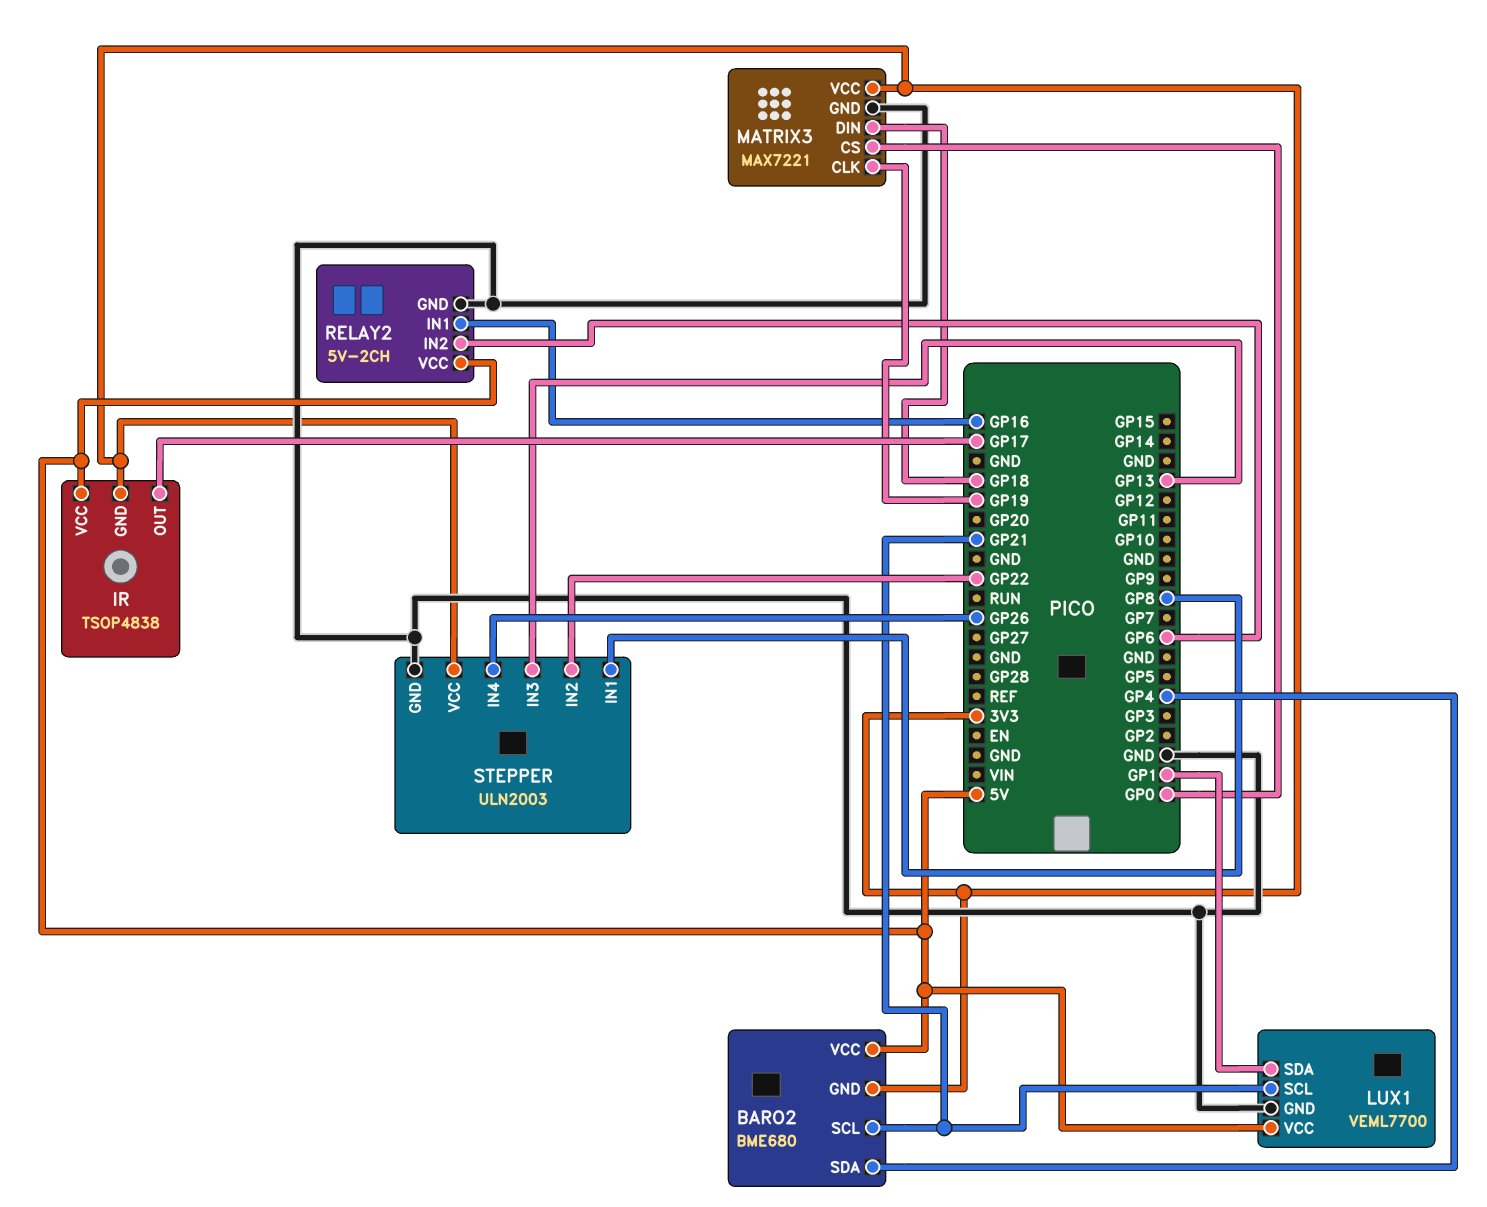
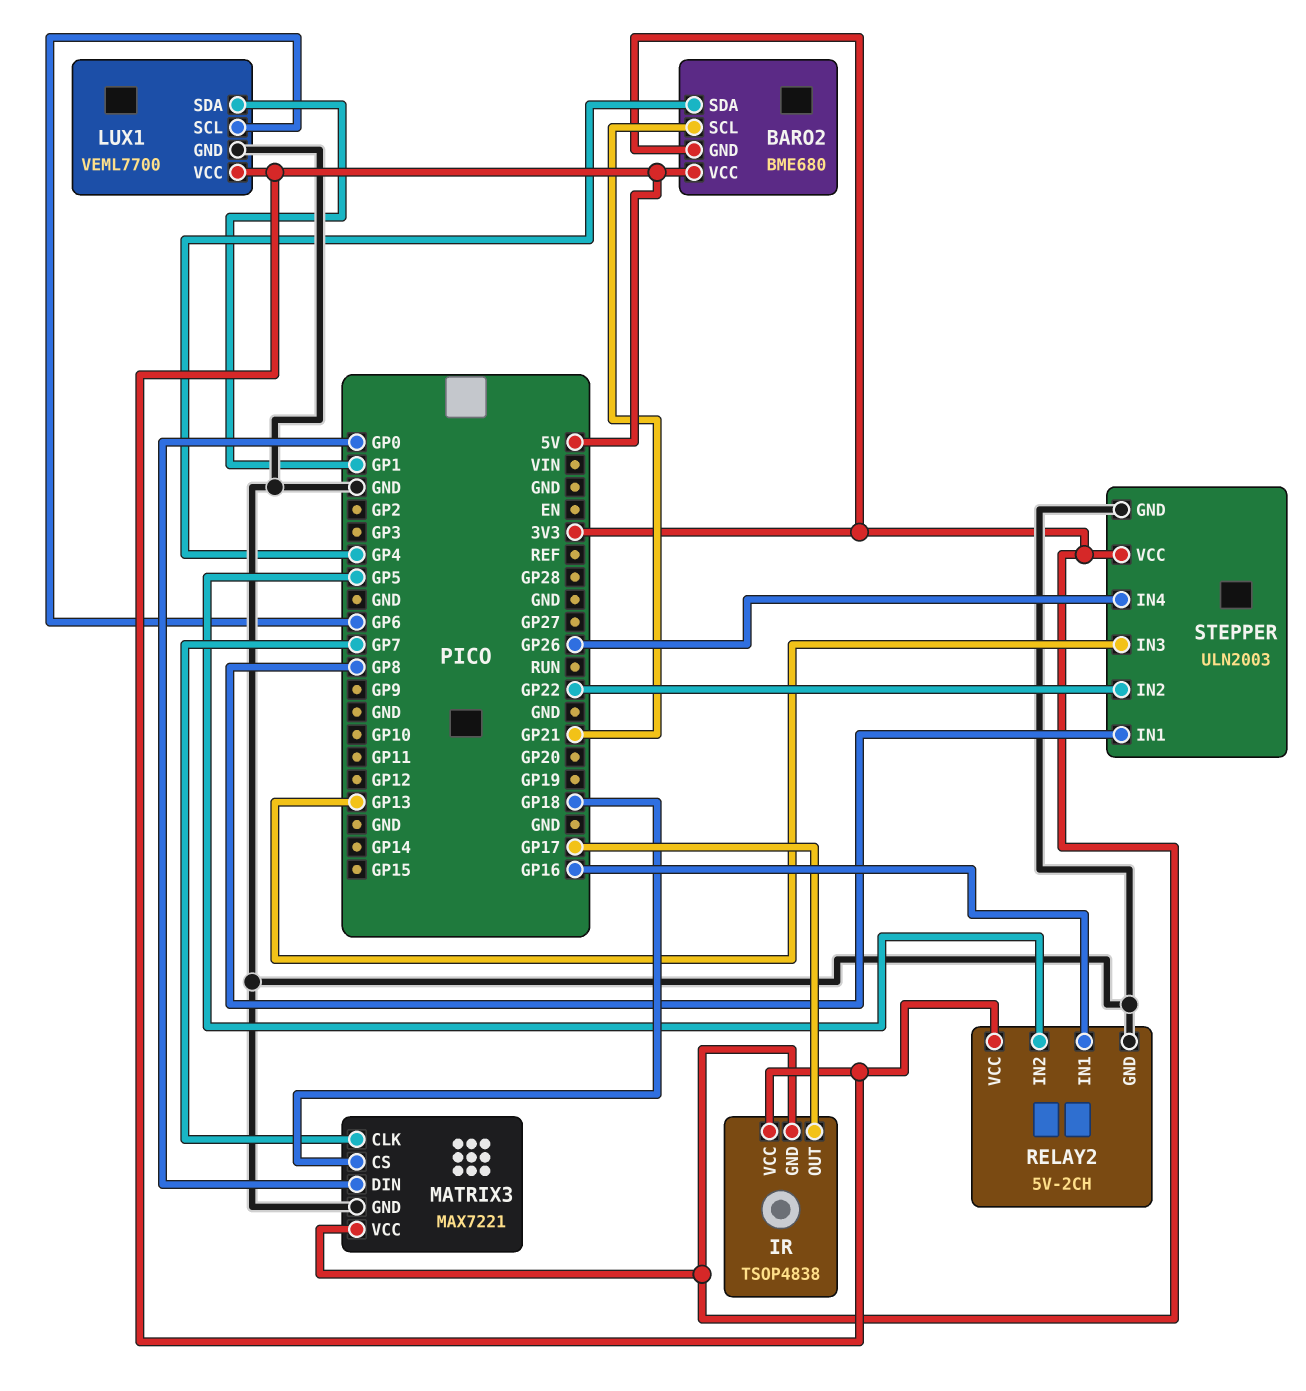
LUX1 pin SCL: GP21 -> GP6
MATRIX3 pin CLK: GP19 -> GP7
MATRIX3 pin CS: GP0 -> GP18
MATRIX3 pin DIN: GP18 -> GP0
RELAY2 pin IN2: GP6 -> GP5

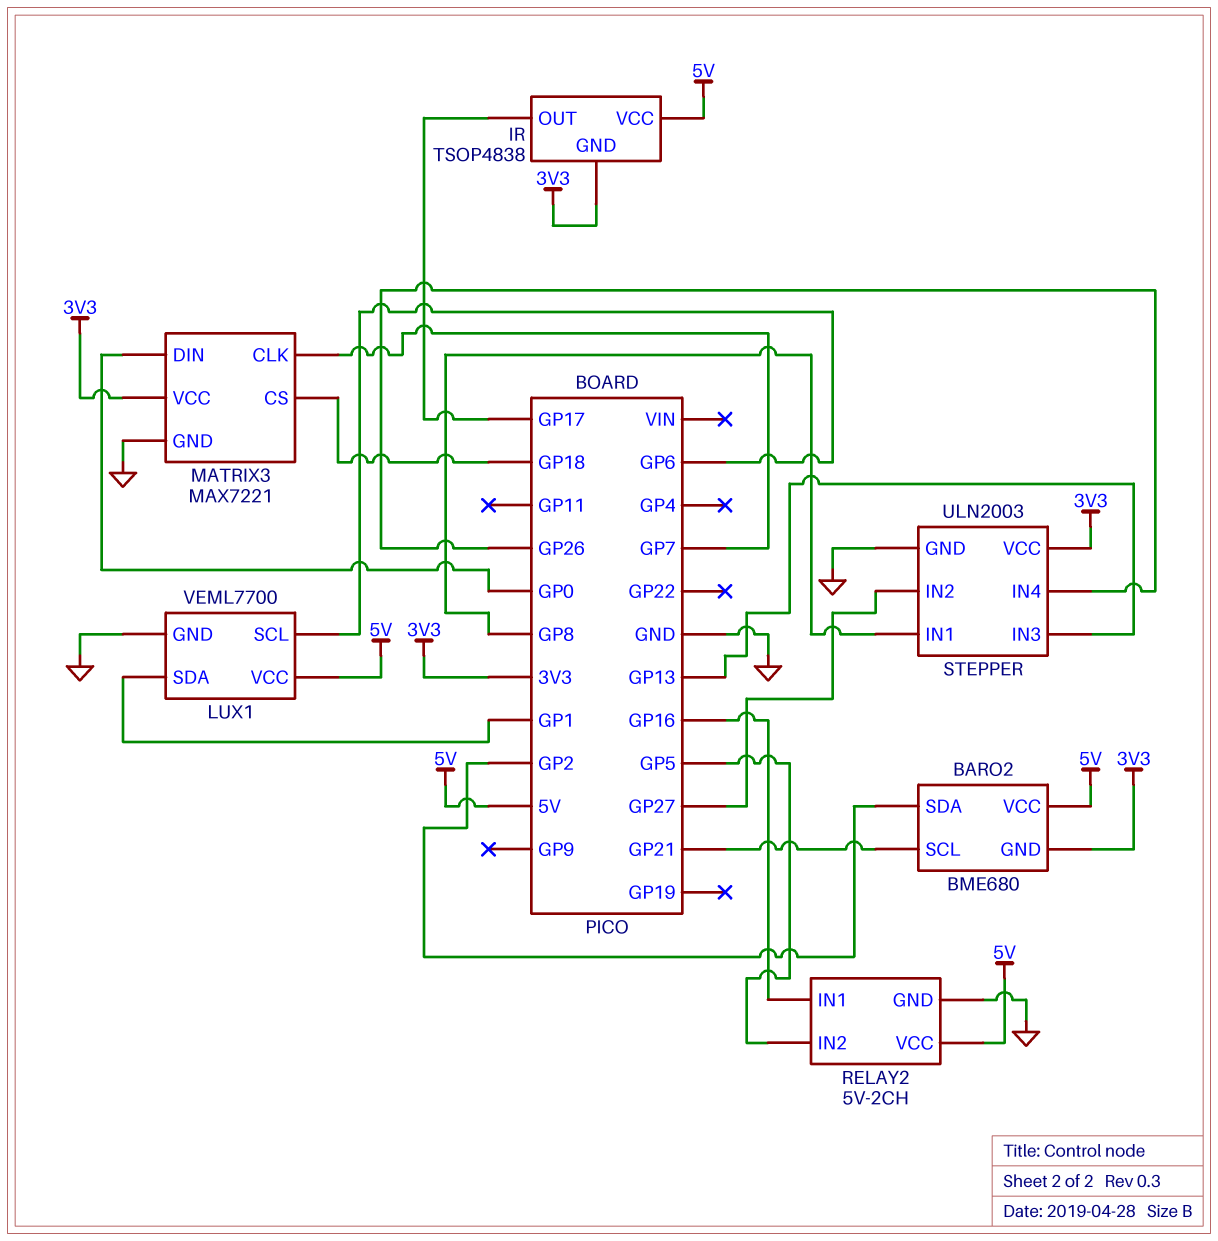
BARO2 pin SDA: GP4 -> GP2
STEPPER pin IN2: GP22 -> GP27

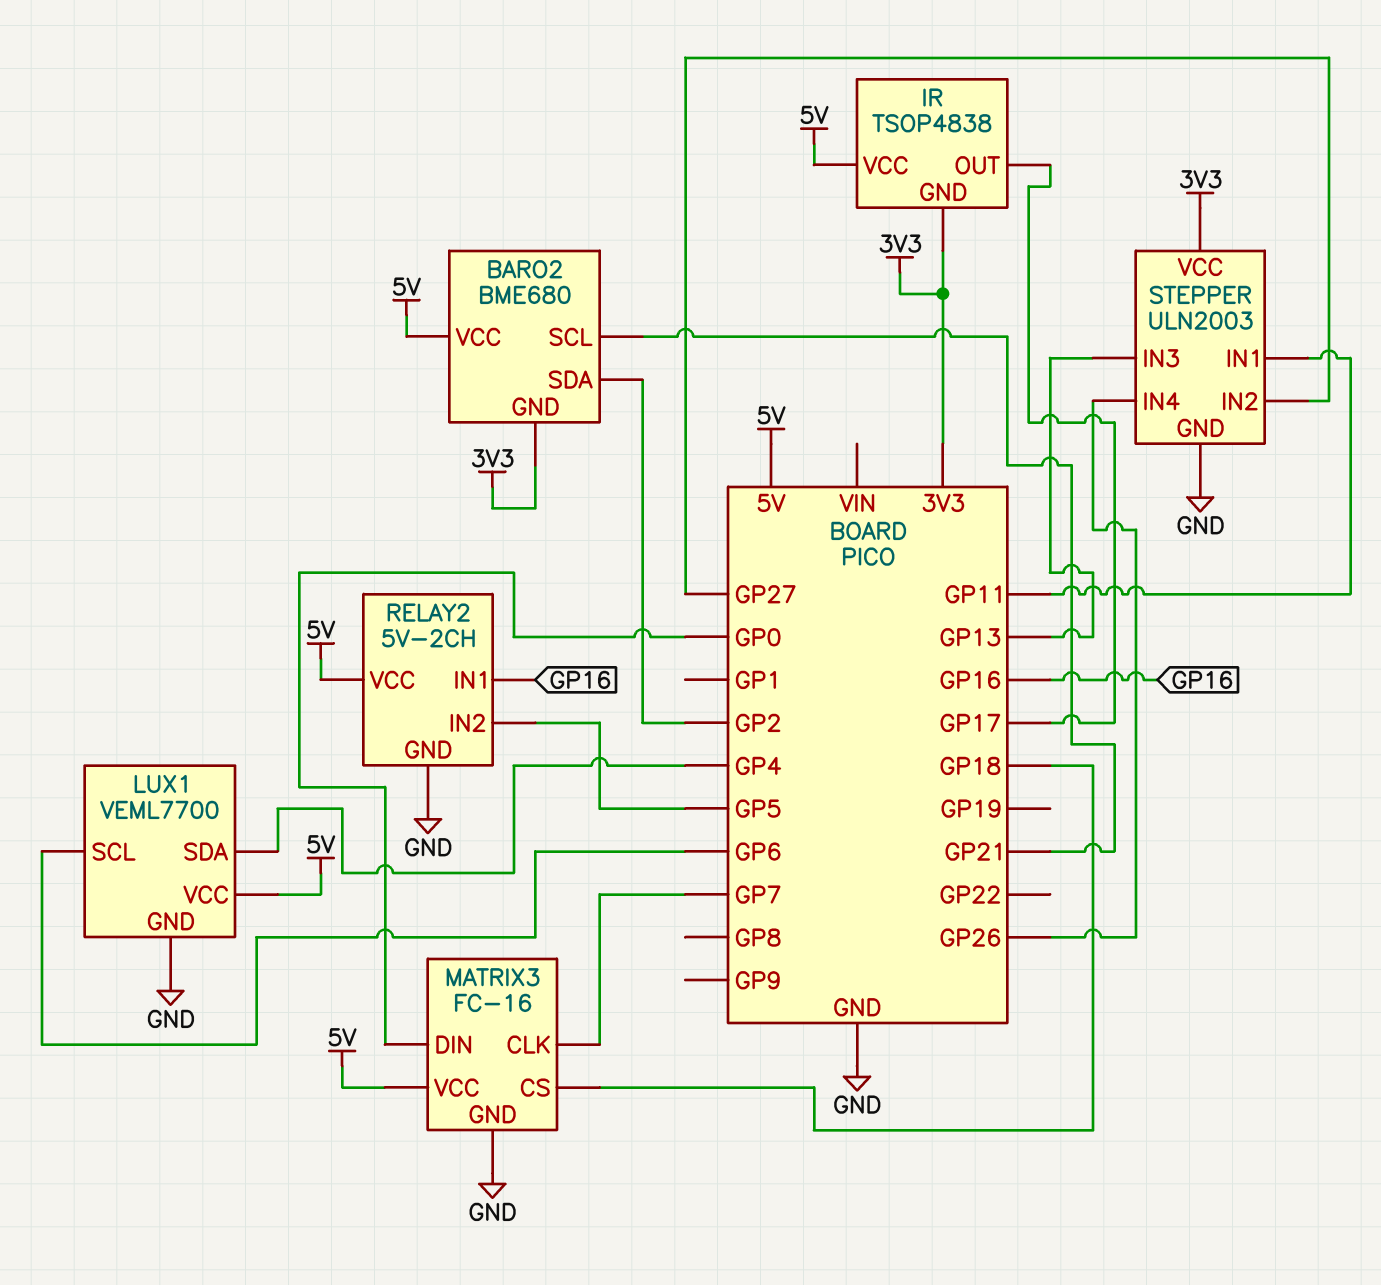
LUX1 pin SDA: GP1 -> GP4
MATRIX3: MAX7221 -> FC-16
MATRIX3 pin VCC: 3V3 -> 5V
STEPPER pin IN1: GP8 -> GP11

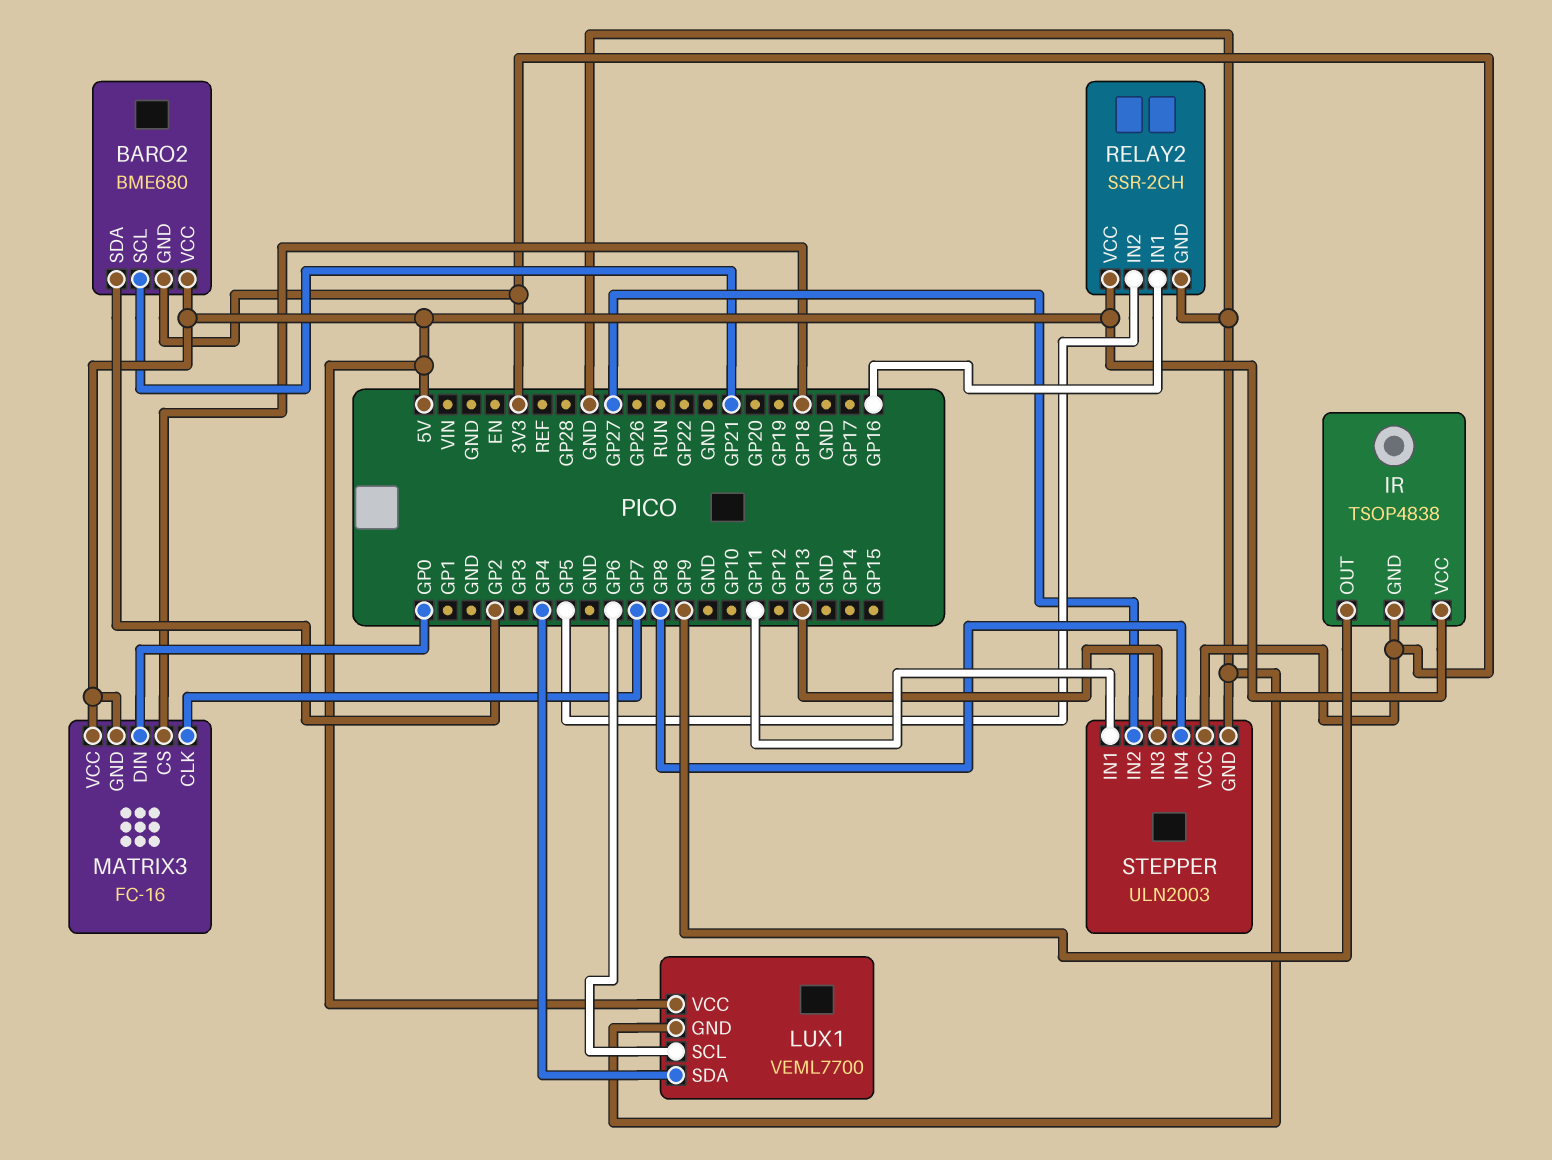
IR pin OUT: GP17 -> GP9
MATRIX3 pin GND: GND -> 5V
RELAY2: 5V-2CH -> SSR-2CH
STEPPER pin IN4: GP26 -> GP8

